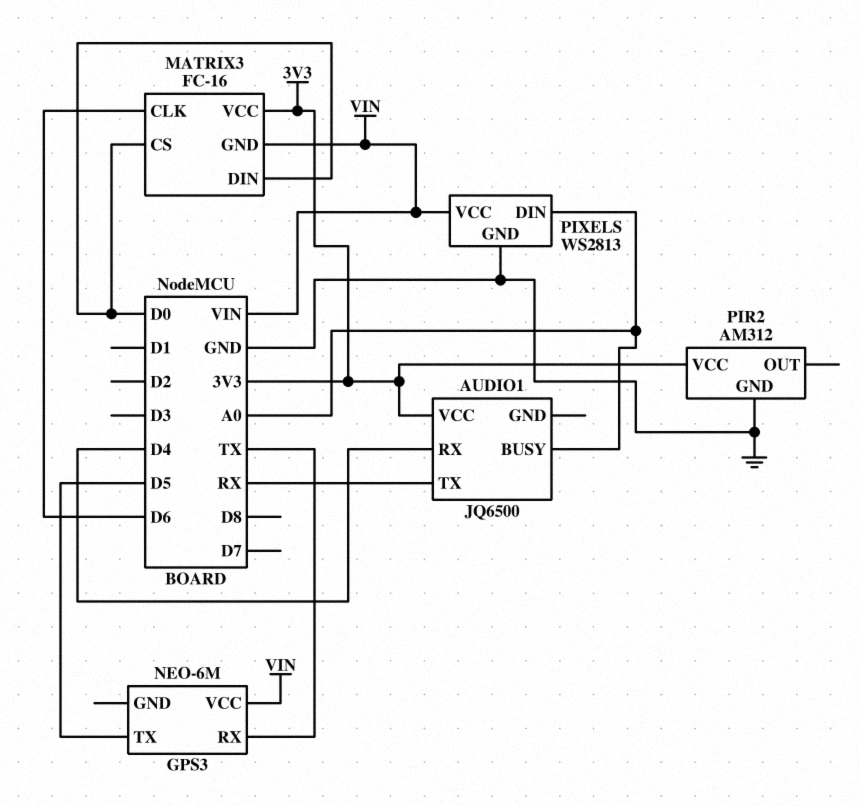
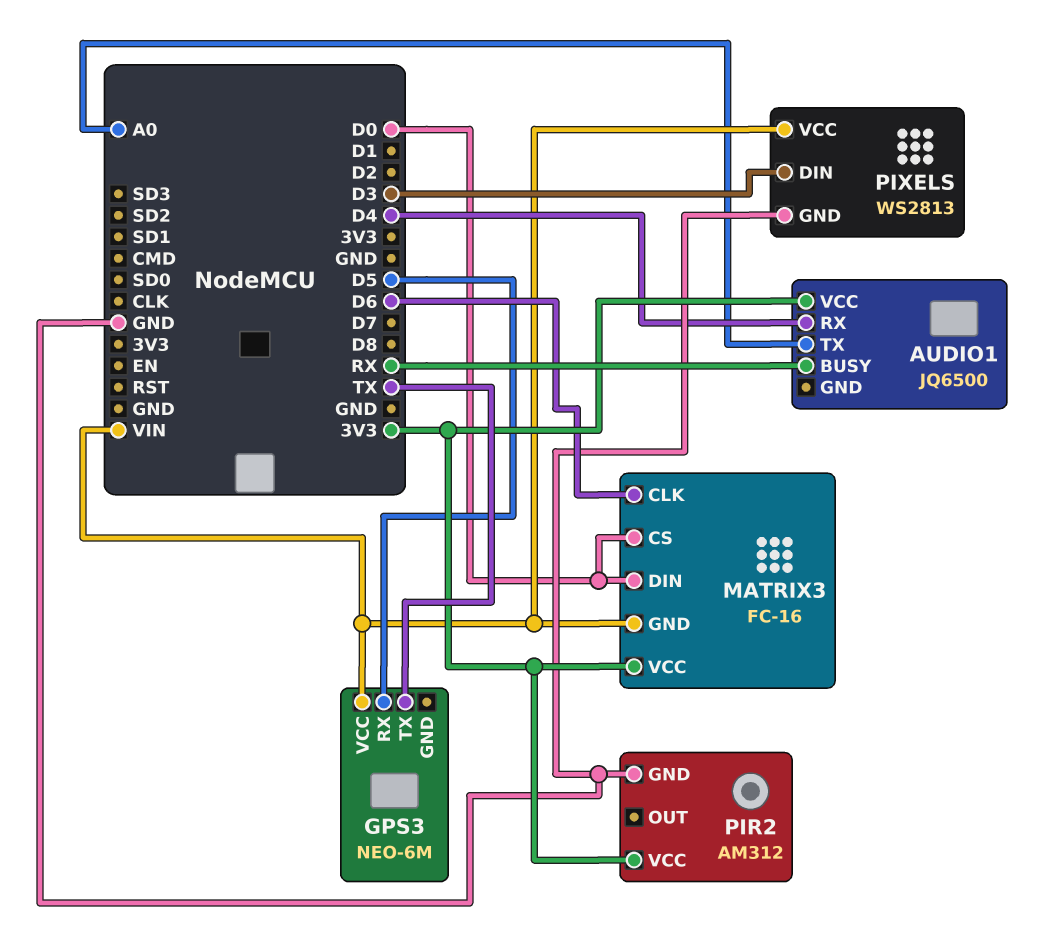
AUDIO1 pin BUSY: A0 -> RX
AUDIO1 pin TX: RX -> A0
GPS3 pin RX: TX -> D5
GPS3 pin TX: D5 -> TX
PIXELS pin DIN: A0 -> D3

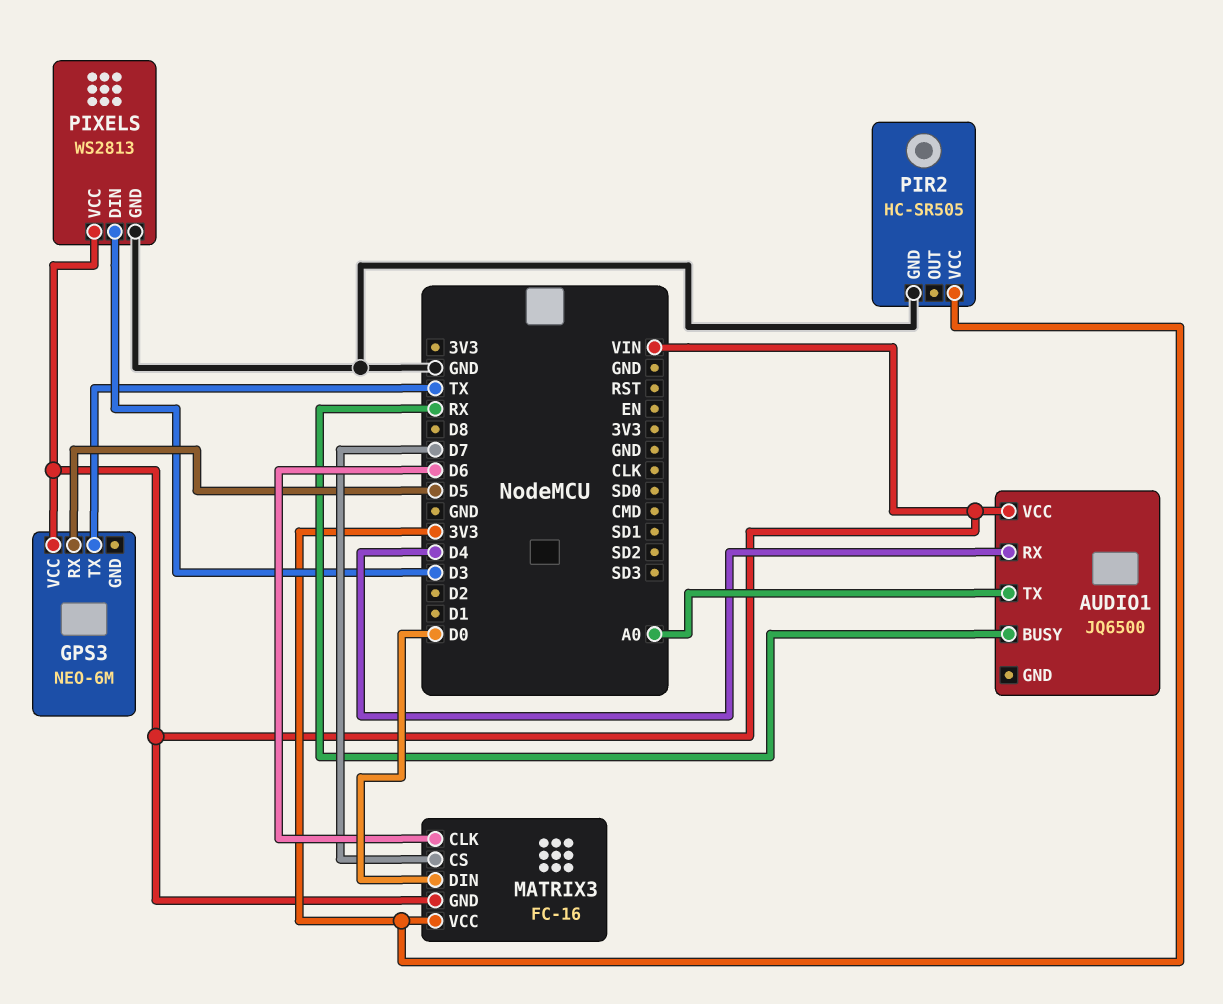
AUDIO1 pin VCC: 3V3 -> VIN
MATRIX3 pin CS: D0 -> D7
PIR2: AM312 -> HC-SR505

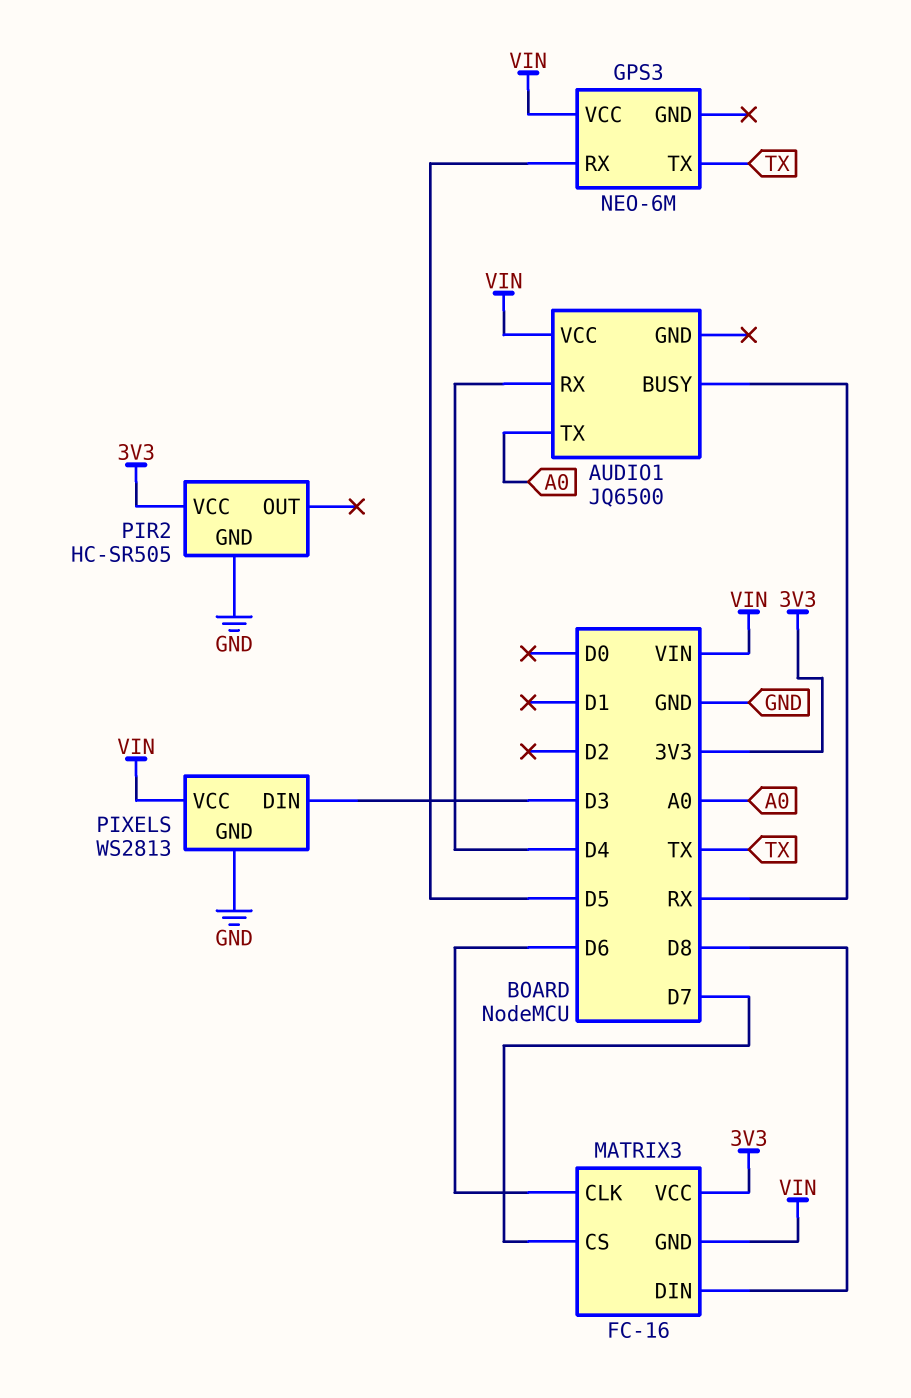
MATRIX3 pin DIN: D0 -> D8

